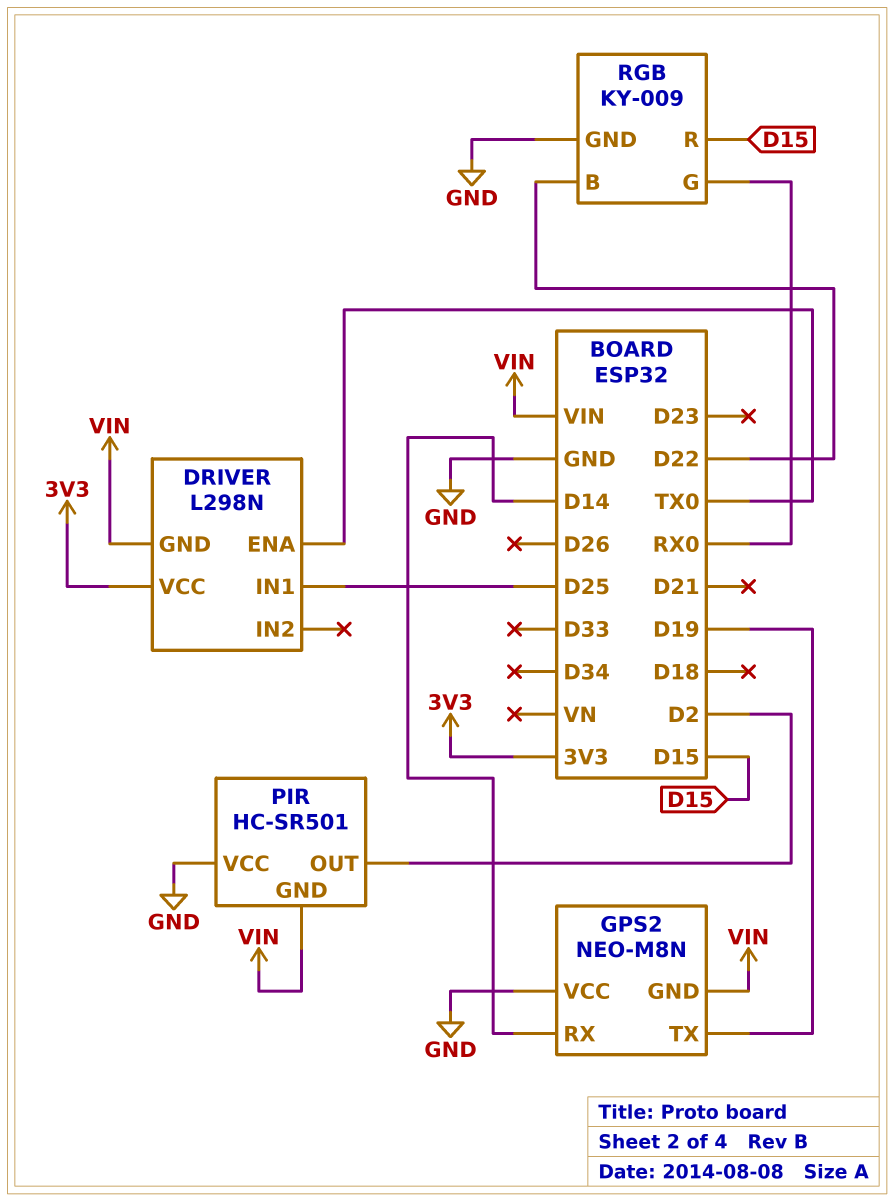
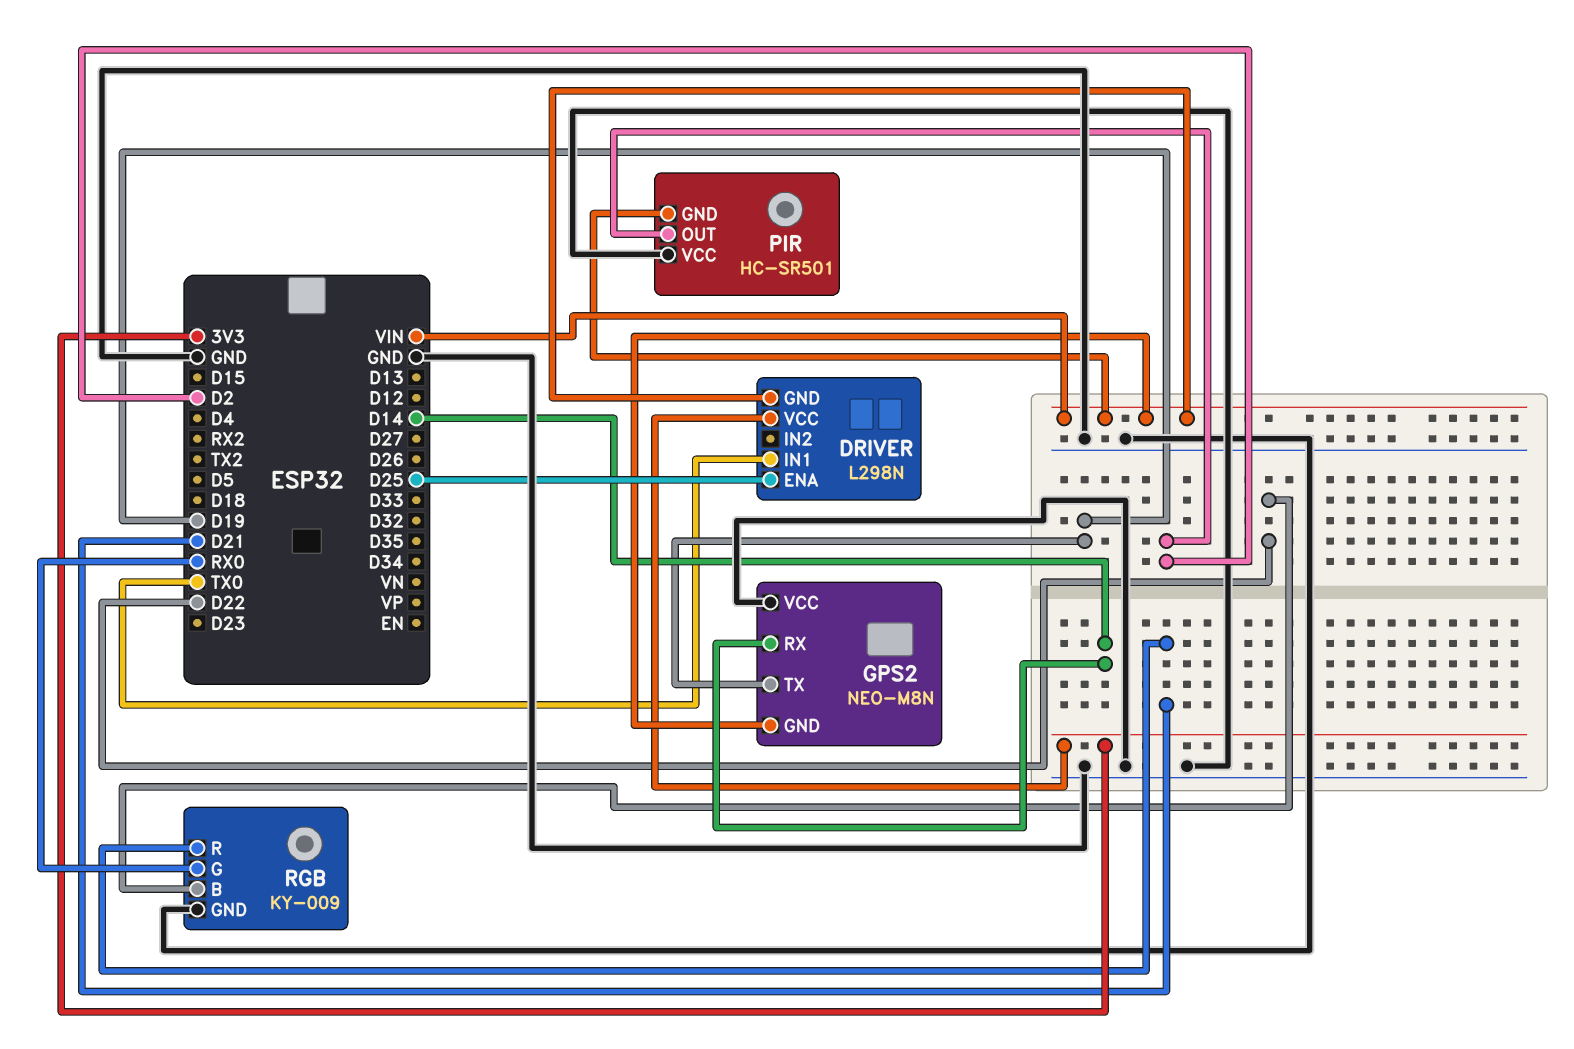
DRIVER pin ENA: TX0 -> D25
DRIVER pin IN1: D25 -> TX0
RGB pin R: D15 -> D21

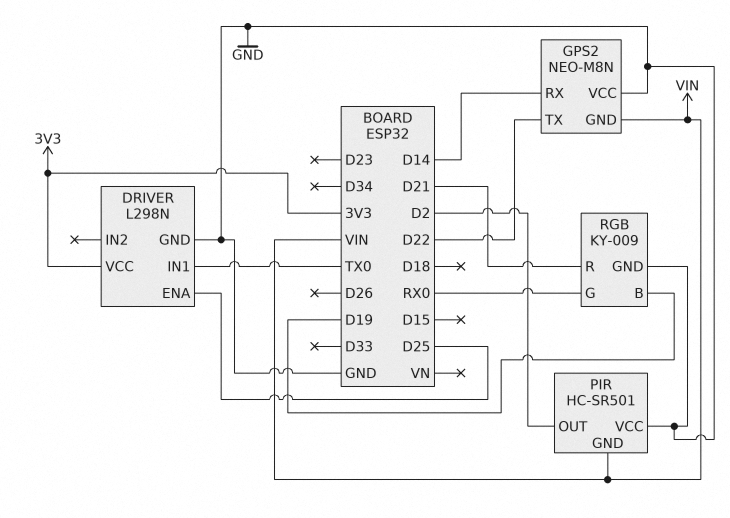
DRIVER pin GND: VIN -> GND
GPS2 pin TX: D19 -> D22
RGB pin B: D22 -> D19

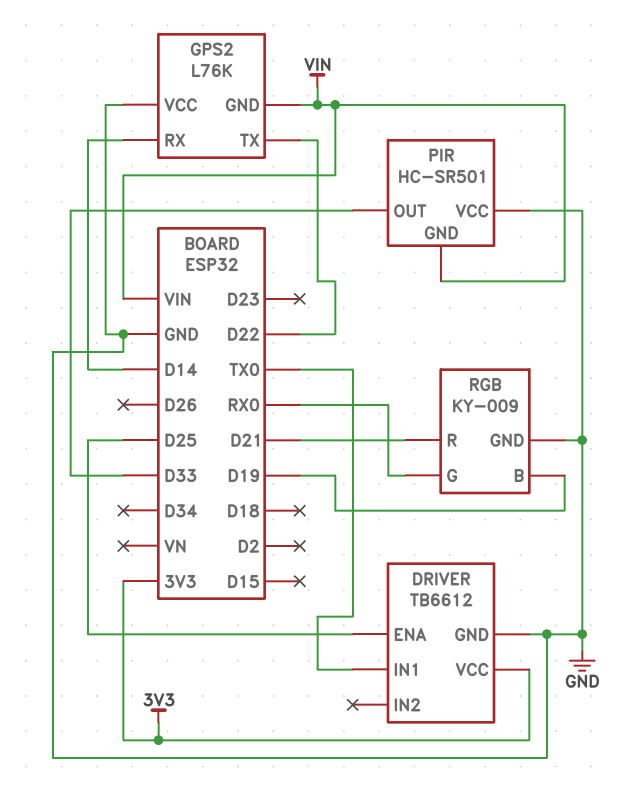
DRIVER: L298N -> TB6612
GPS2: NEO-M8N -> L76K
PIR pin OUT: D2 -> D33

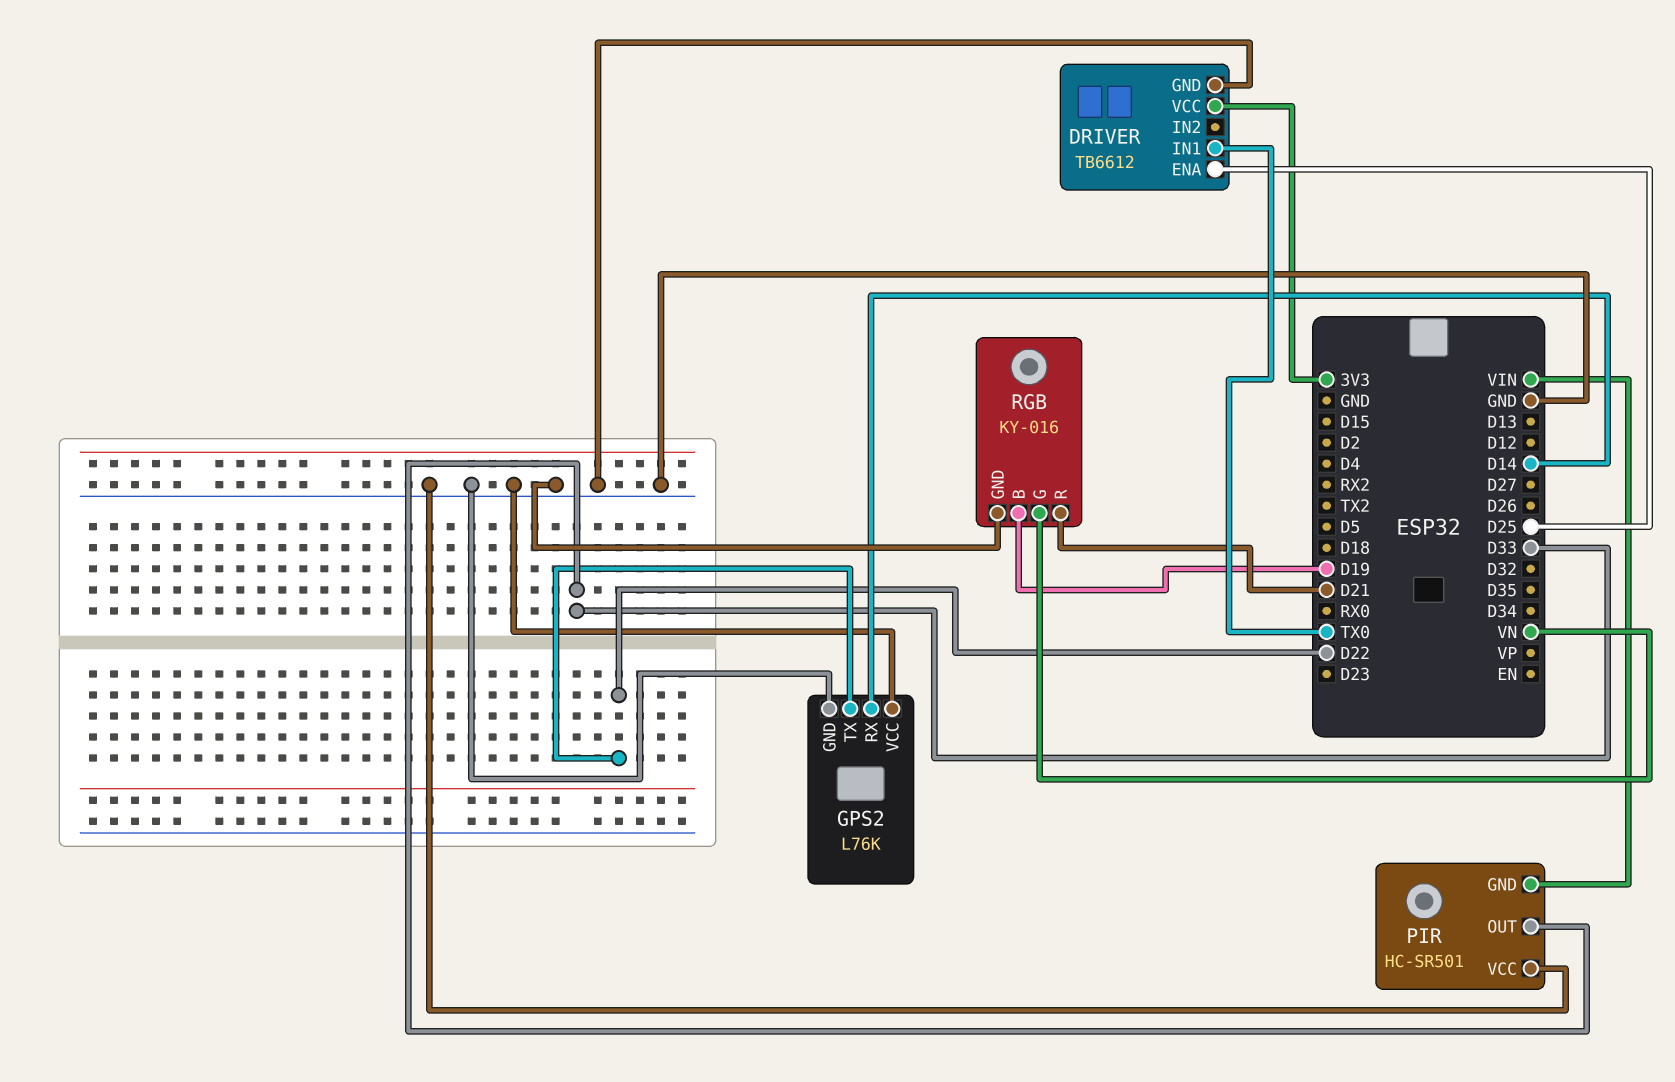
GPS2 pin GND: VIN -> GND
RGB: KY-009 -> KY-016
RGB pin G: RX0 -> VN

